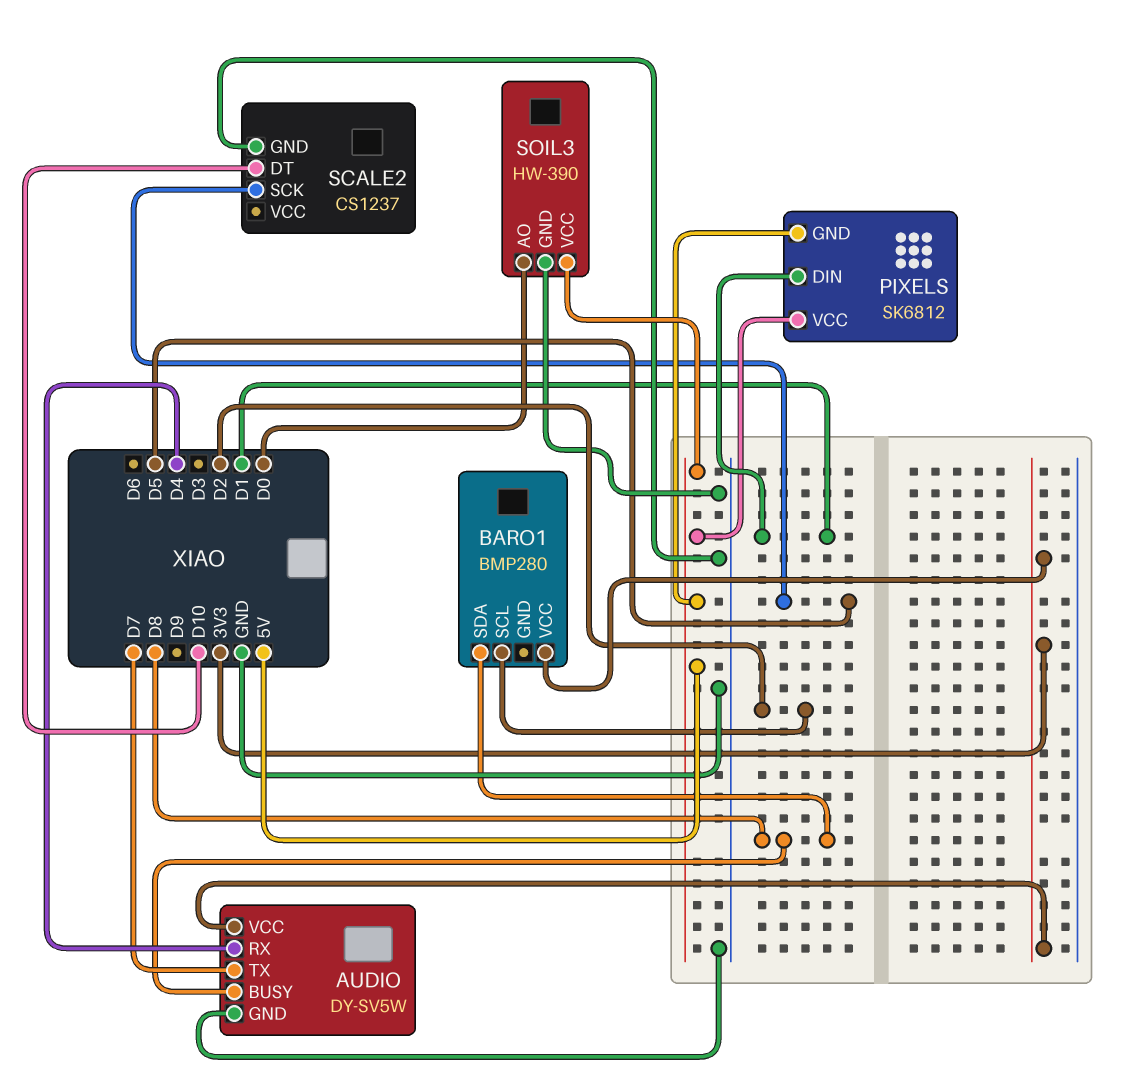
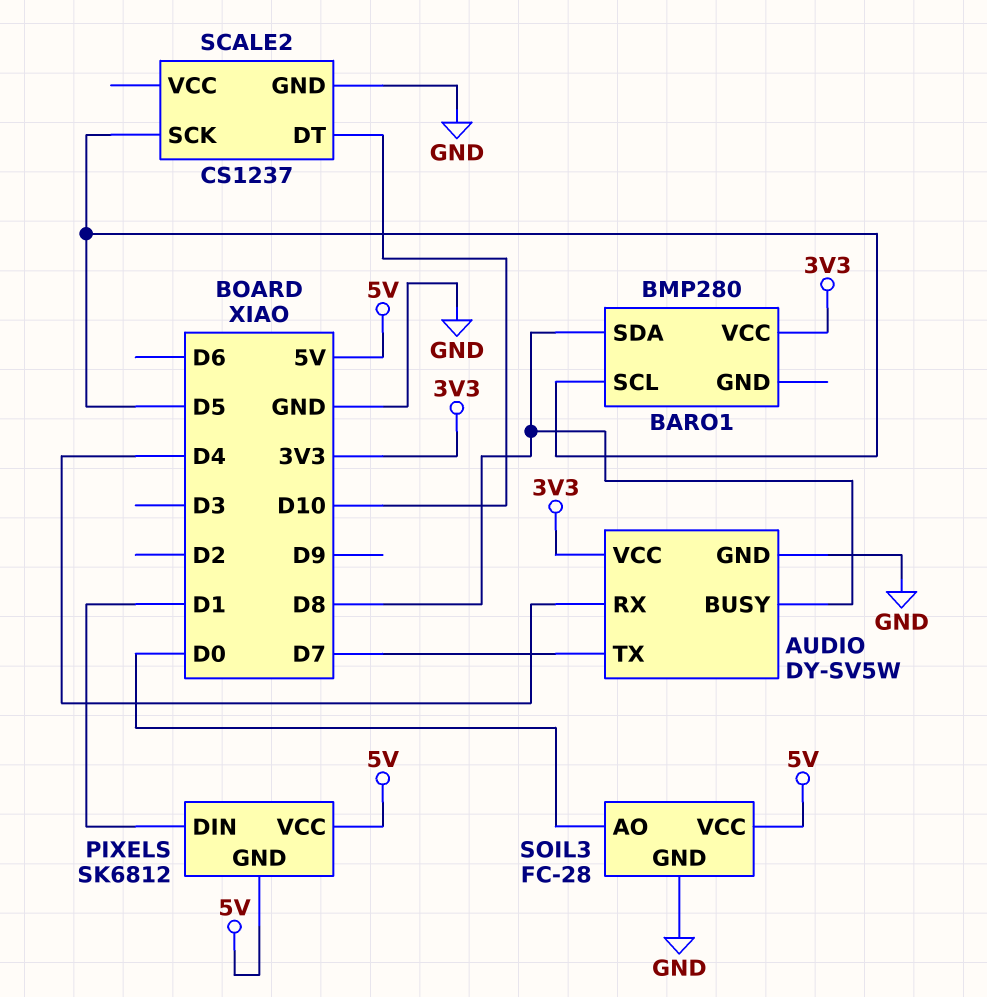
BARO1 pin SCL: D2 -> D5
SOIL3: HW-390 -> FC-28

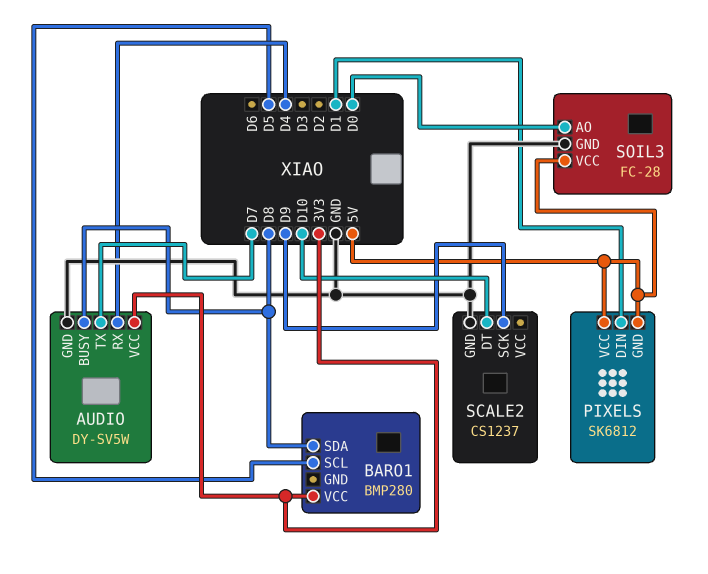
SCALE2 pin SCK: D5 -> D9

